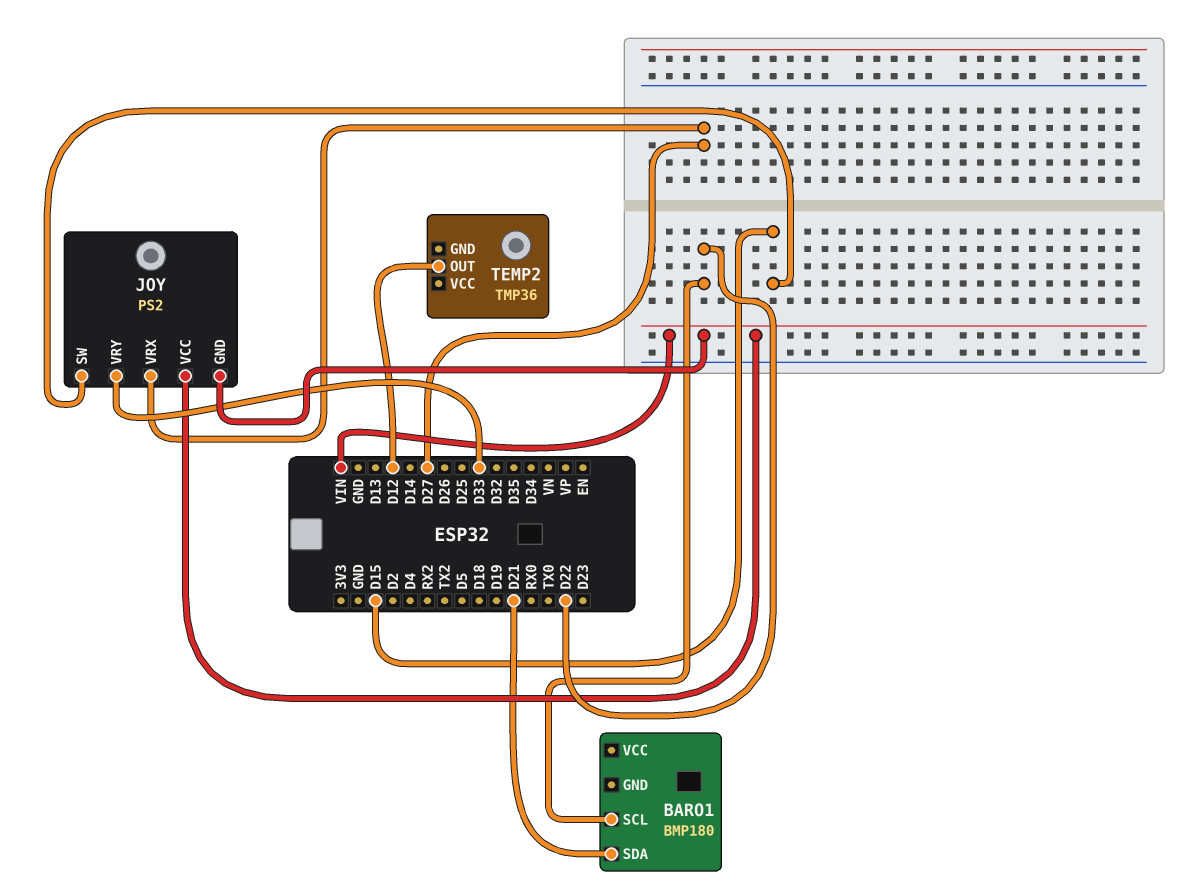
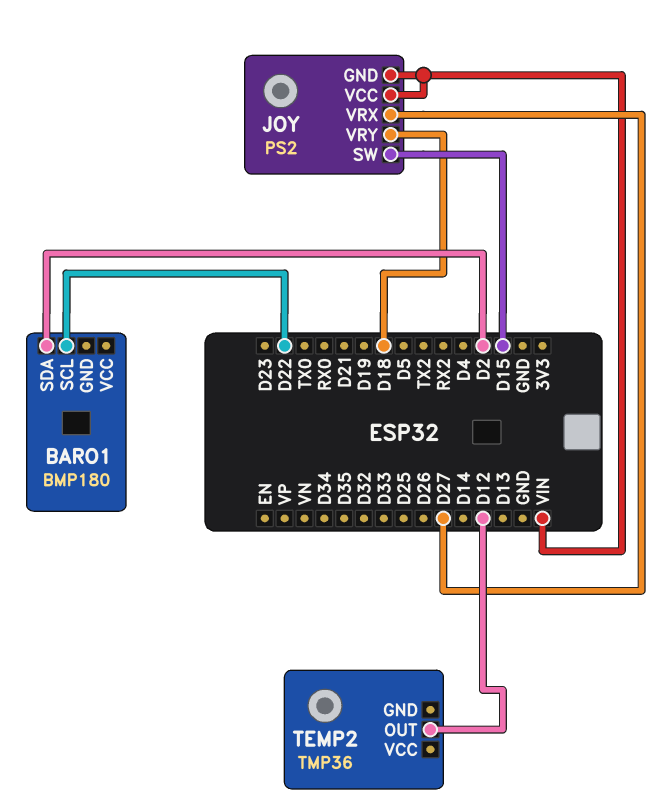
BARO1 pin SDA: D21 -> D2
JOY pin VRY: D33 -> D18

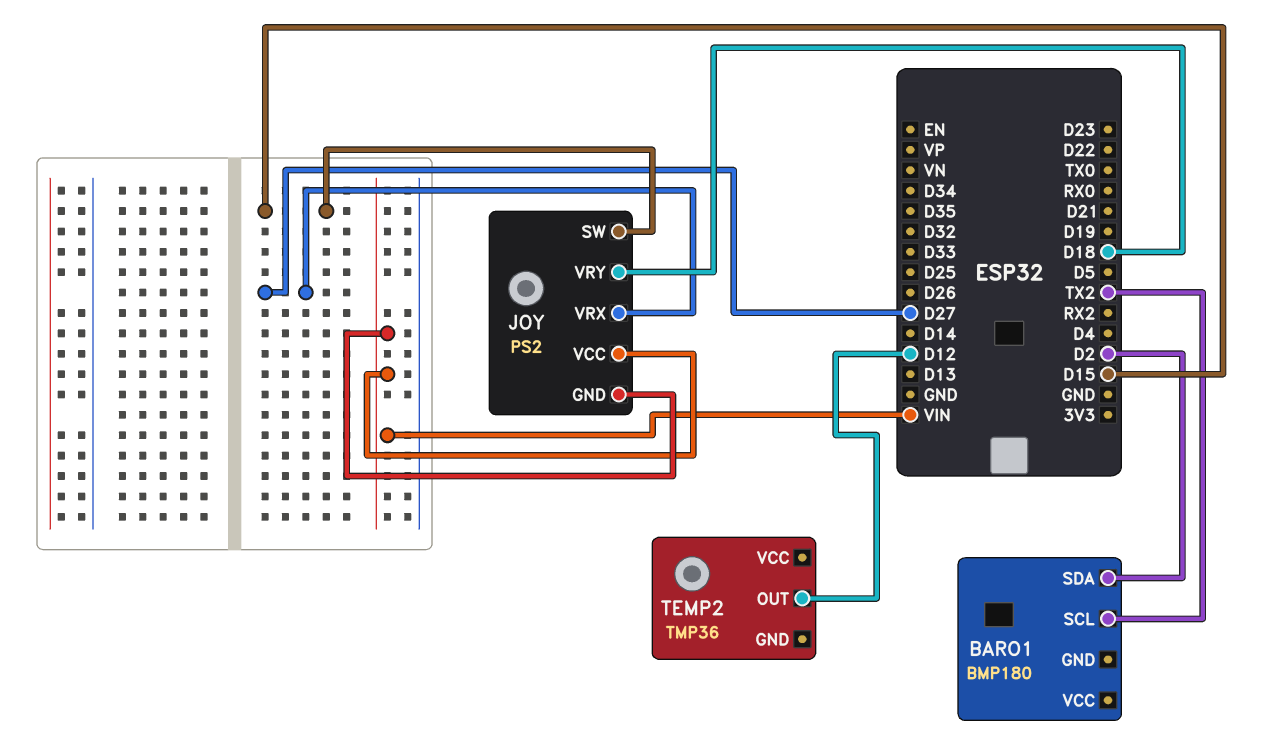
BARO1 pin SCL: D22 -> TX2

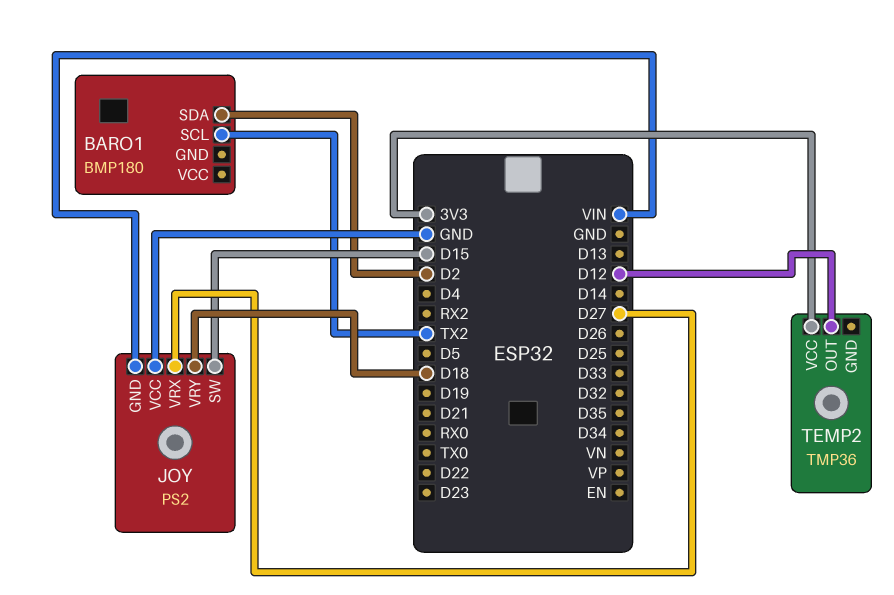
JOY pin VCC: VIN -> GND
TEMP2 pin VCC: none -> 3V3

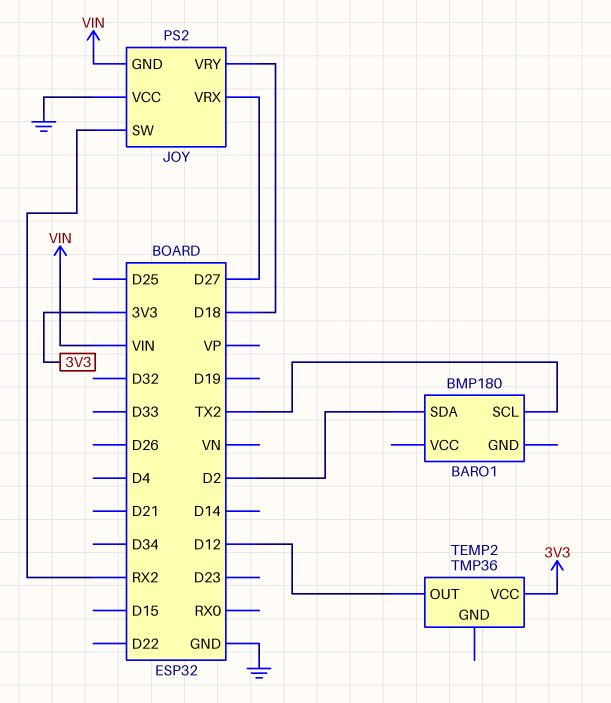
JOY pin SW: D15 -> RX2

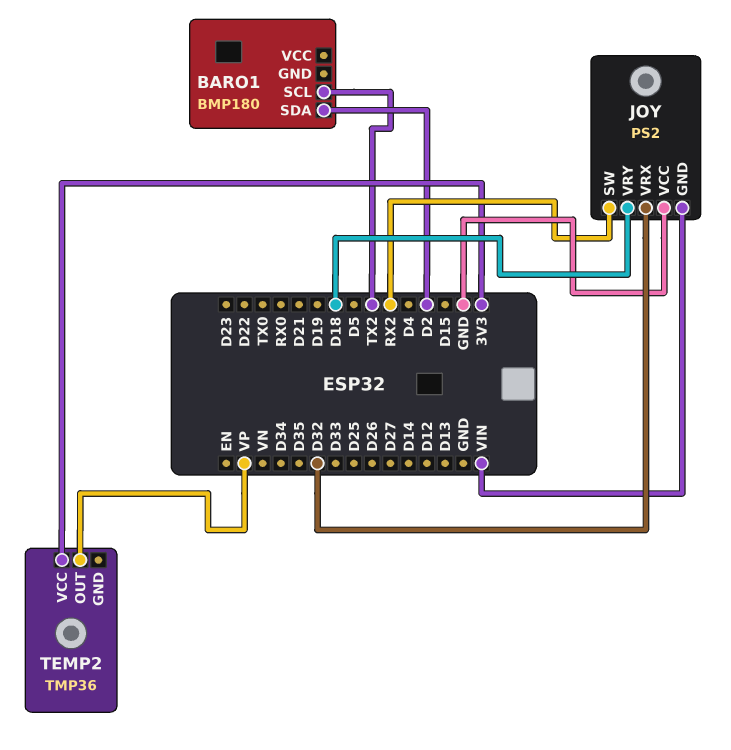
JOY pin VRX: D27 -> D32
TEMP2 pin OUT: D12 -> VP

